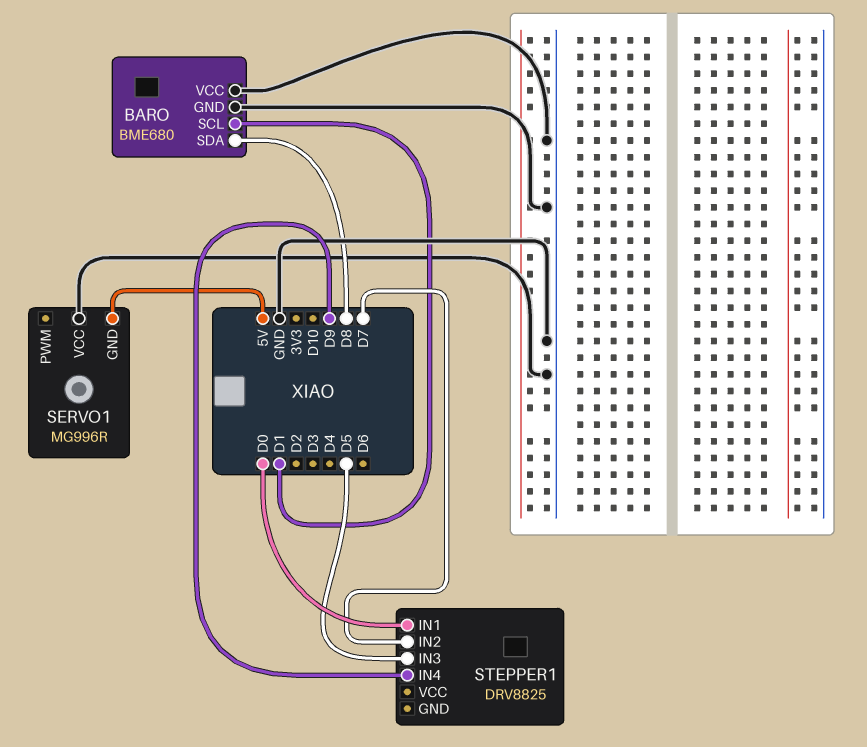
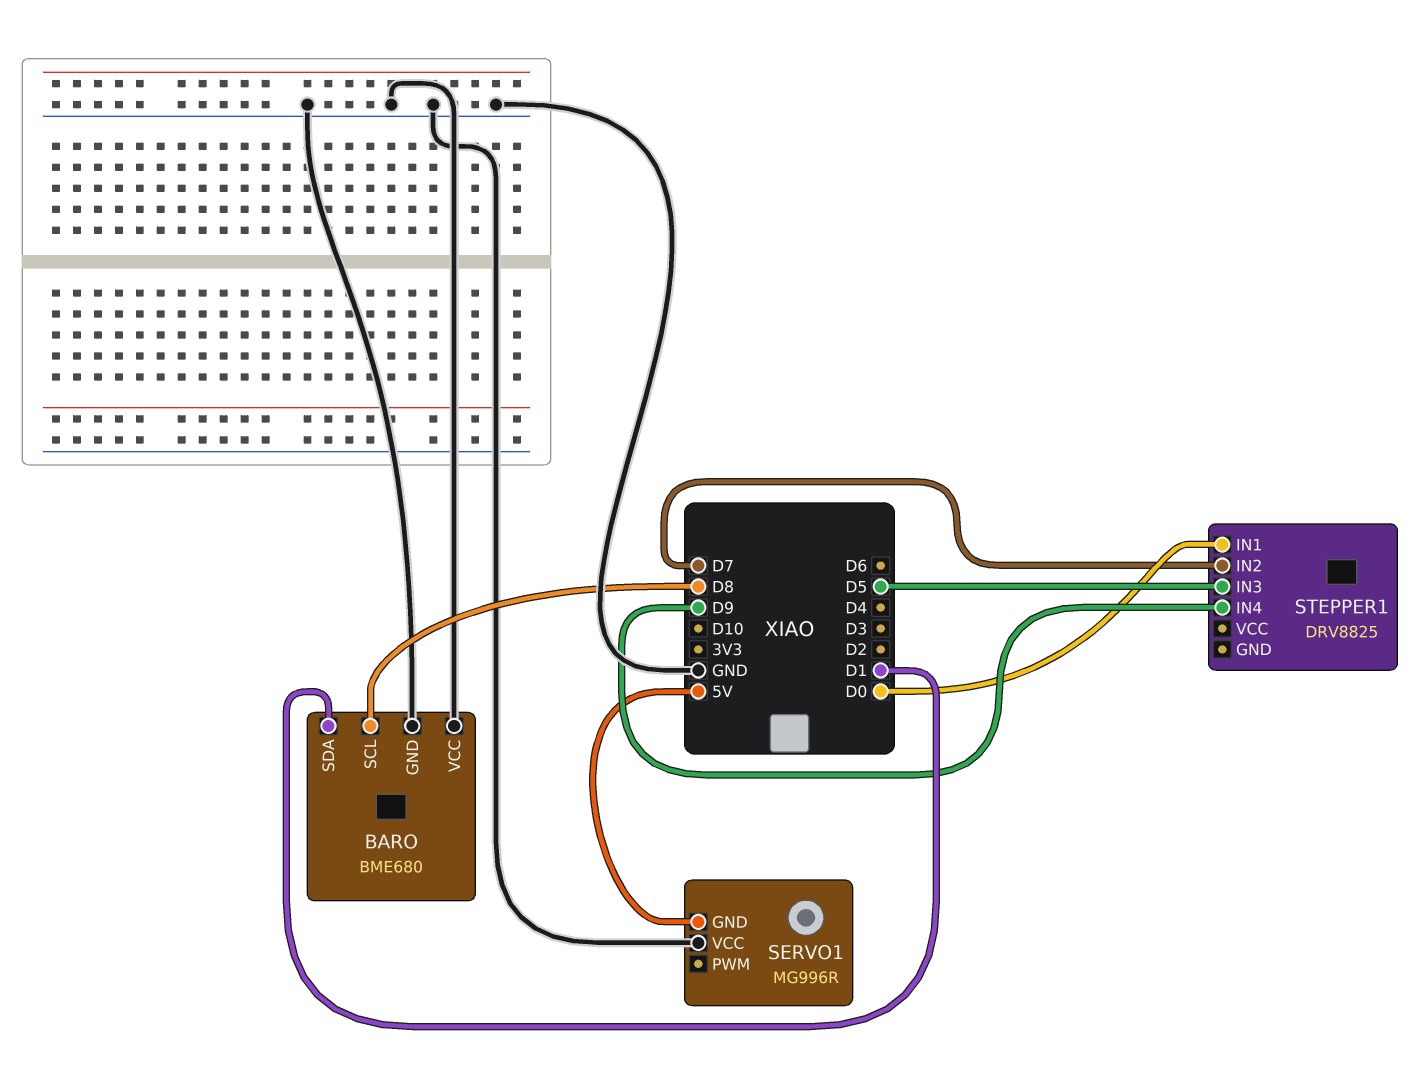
BARO pin SCL: D1 -> D8
BARO pin SDA: D8 -> D1

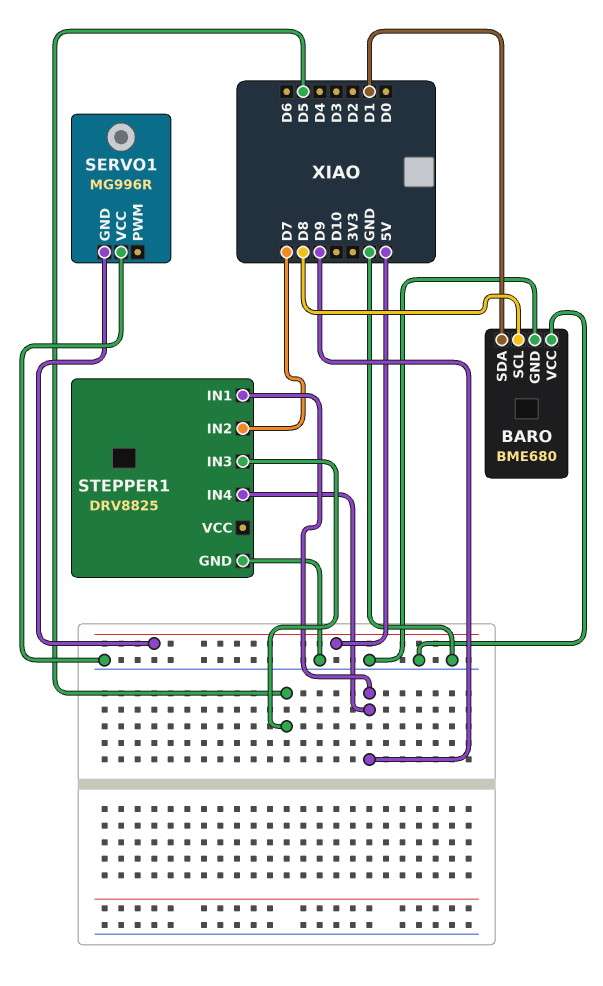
STEPPER1 pin GND: none -> GND
STEPPER1 pin IN1: D0 -> D9

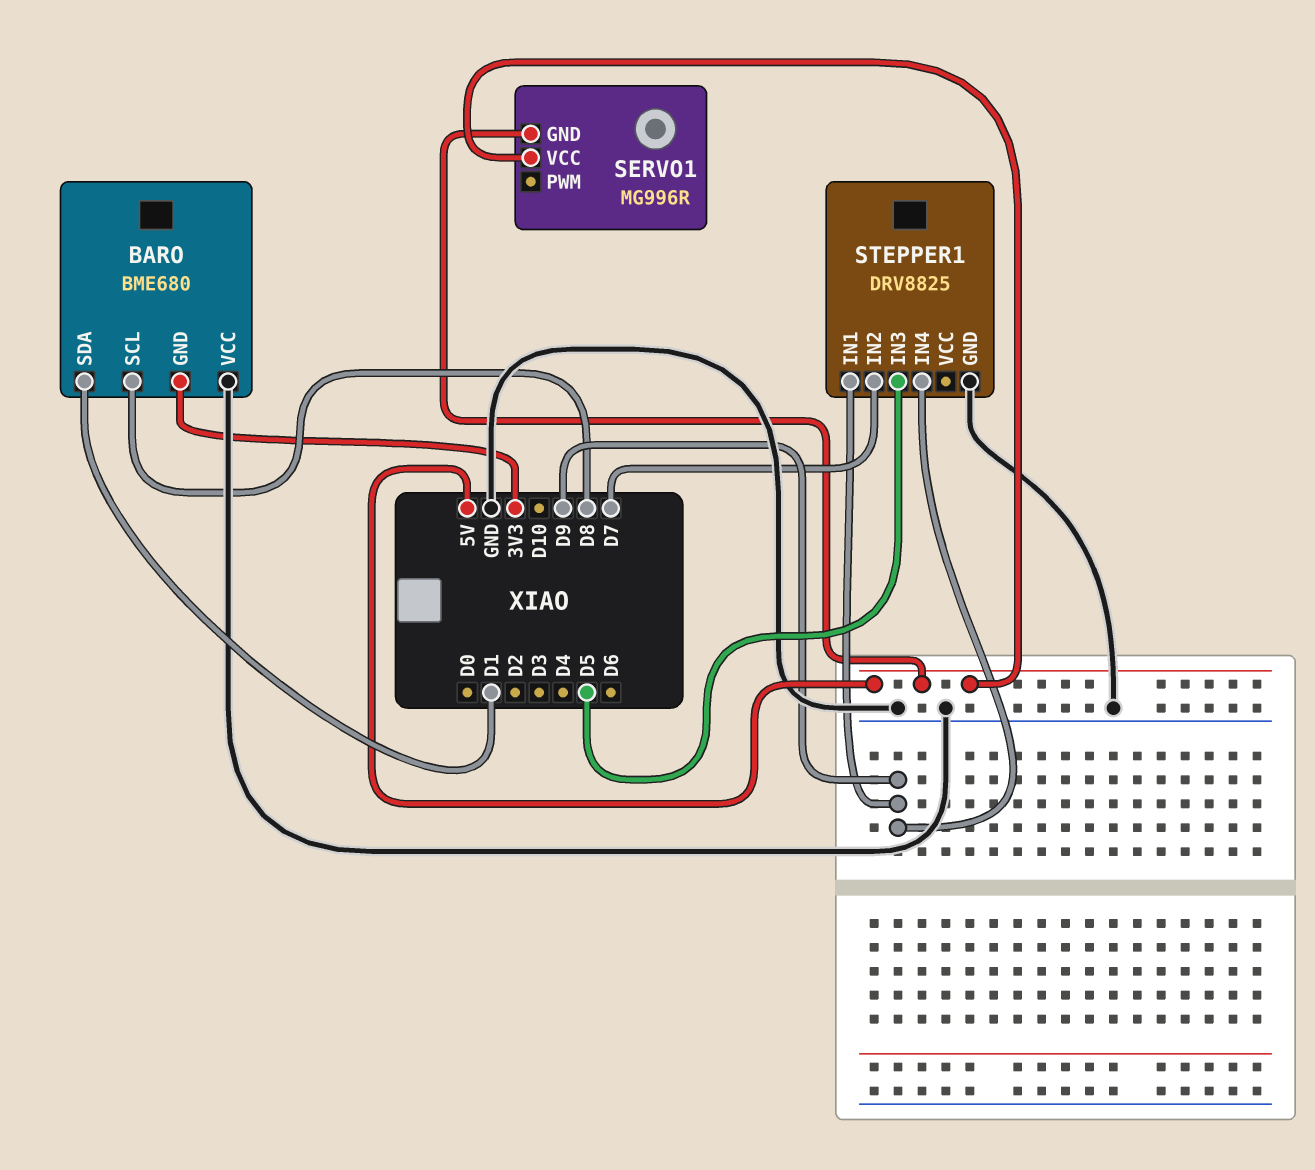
BARO pin GND: GND -> 3V3
SERVO1 pin VCC: GND -> 5V

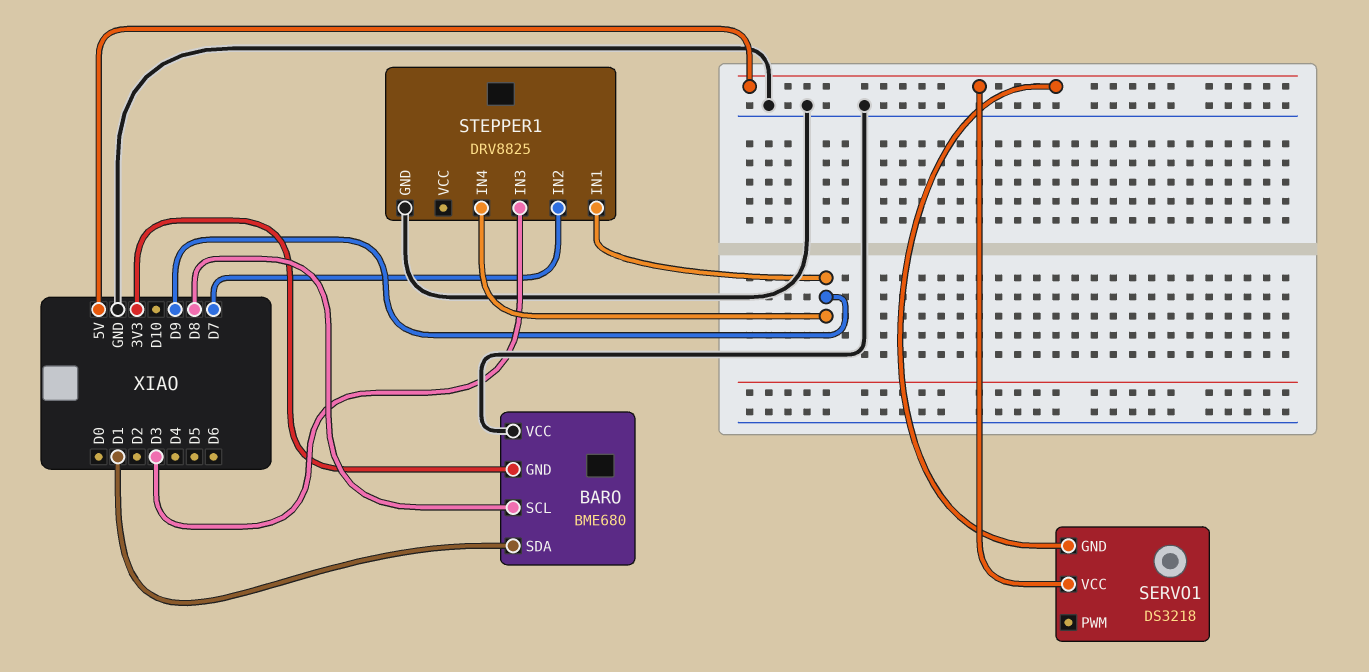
SERVO1: MG996R -> DS3218
STEPPER1 pin IN3: D5 -> D3

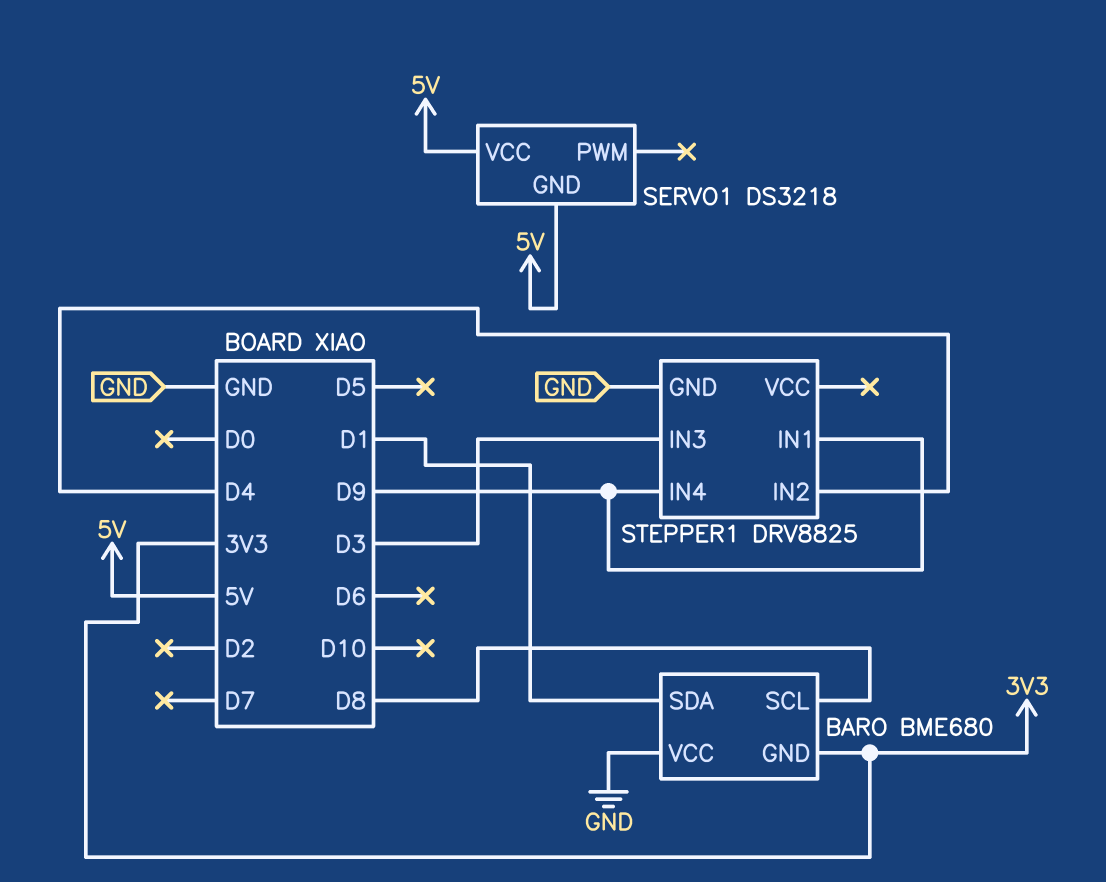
STEPPER1 pin IN2: D7 -> D4

